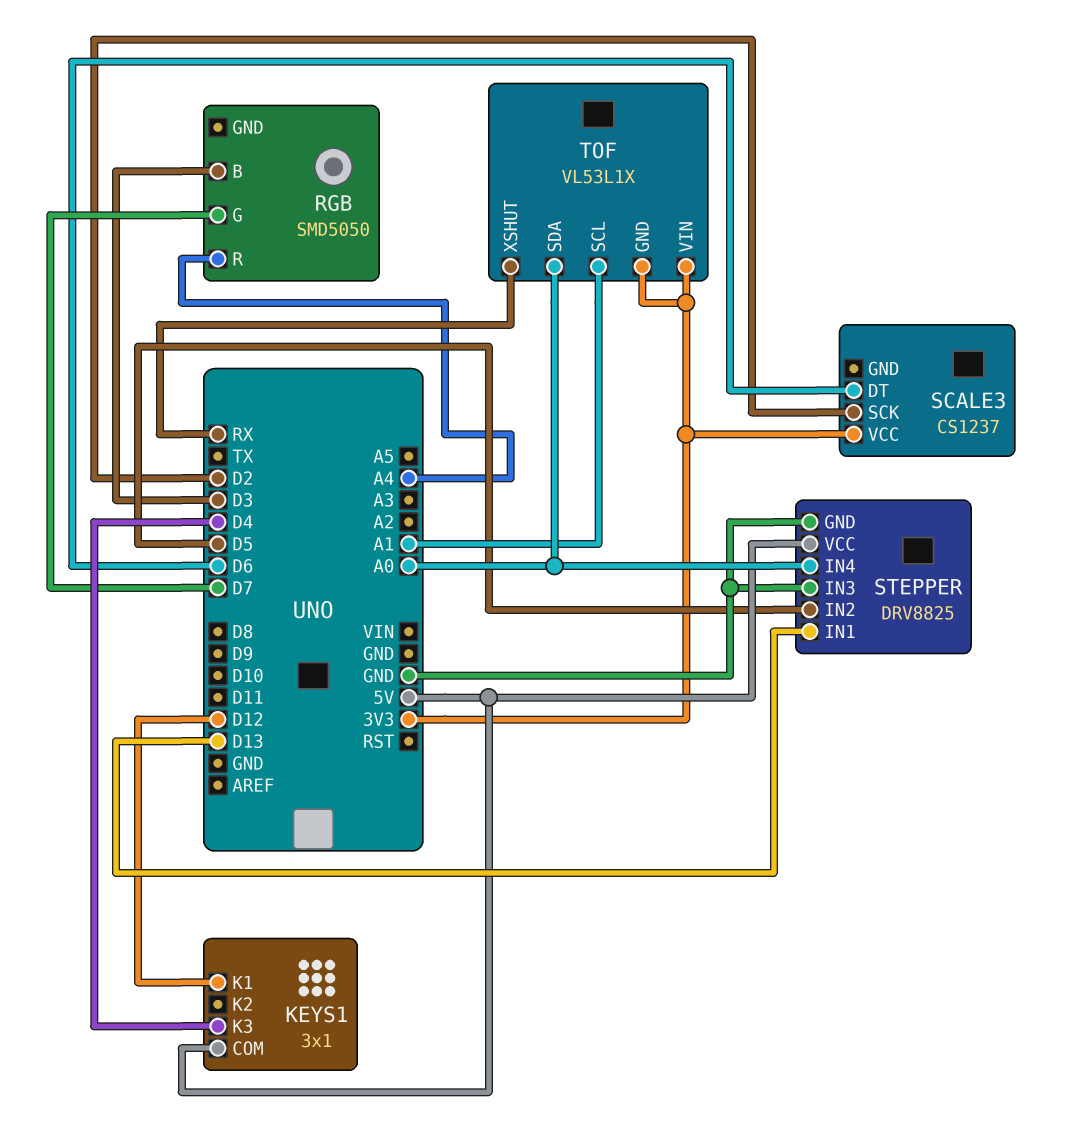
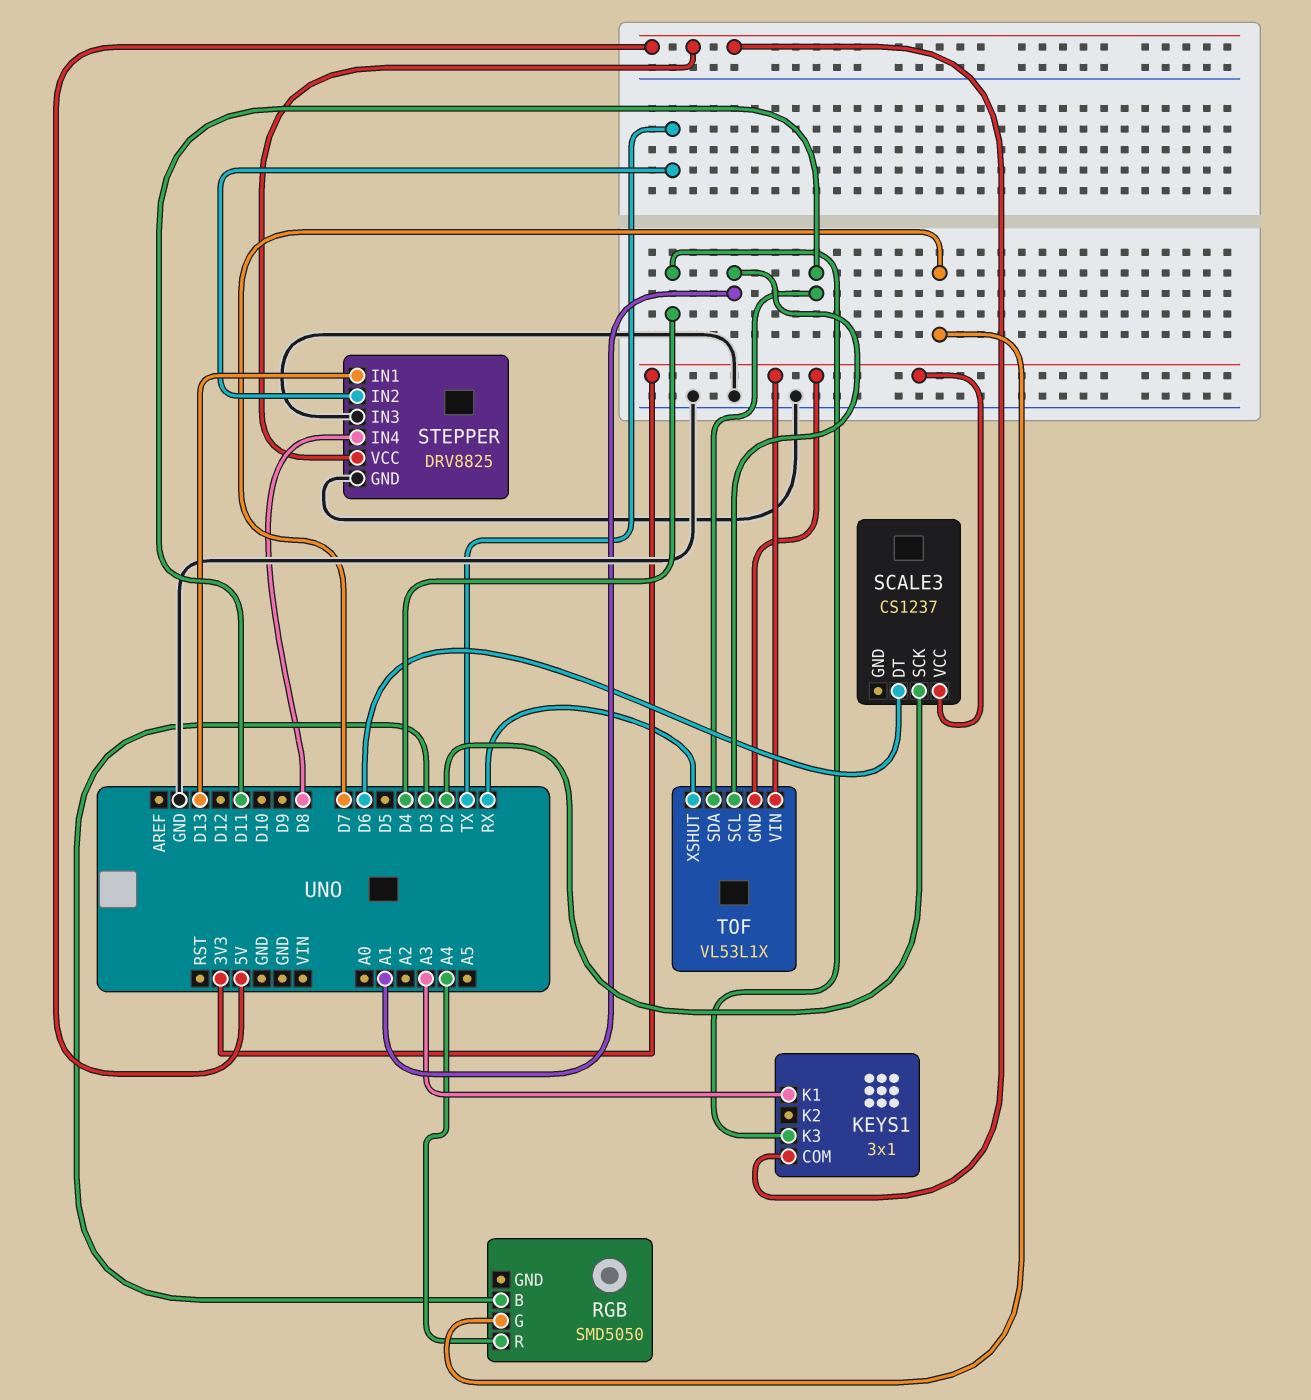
KEYS1 pin K1: D12 -> A3
STEPPER pin IN2: D5 -> TX
STEPPER pin IN4: A0 -> D8
TOF pin SDA: A0 -> D11

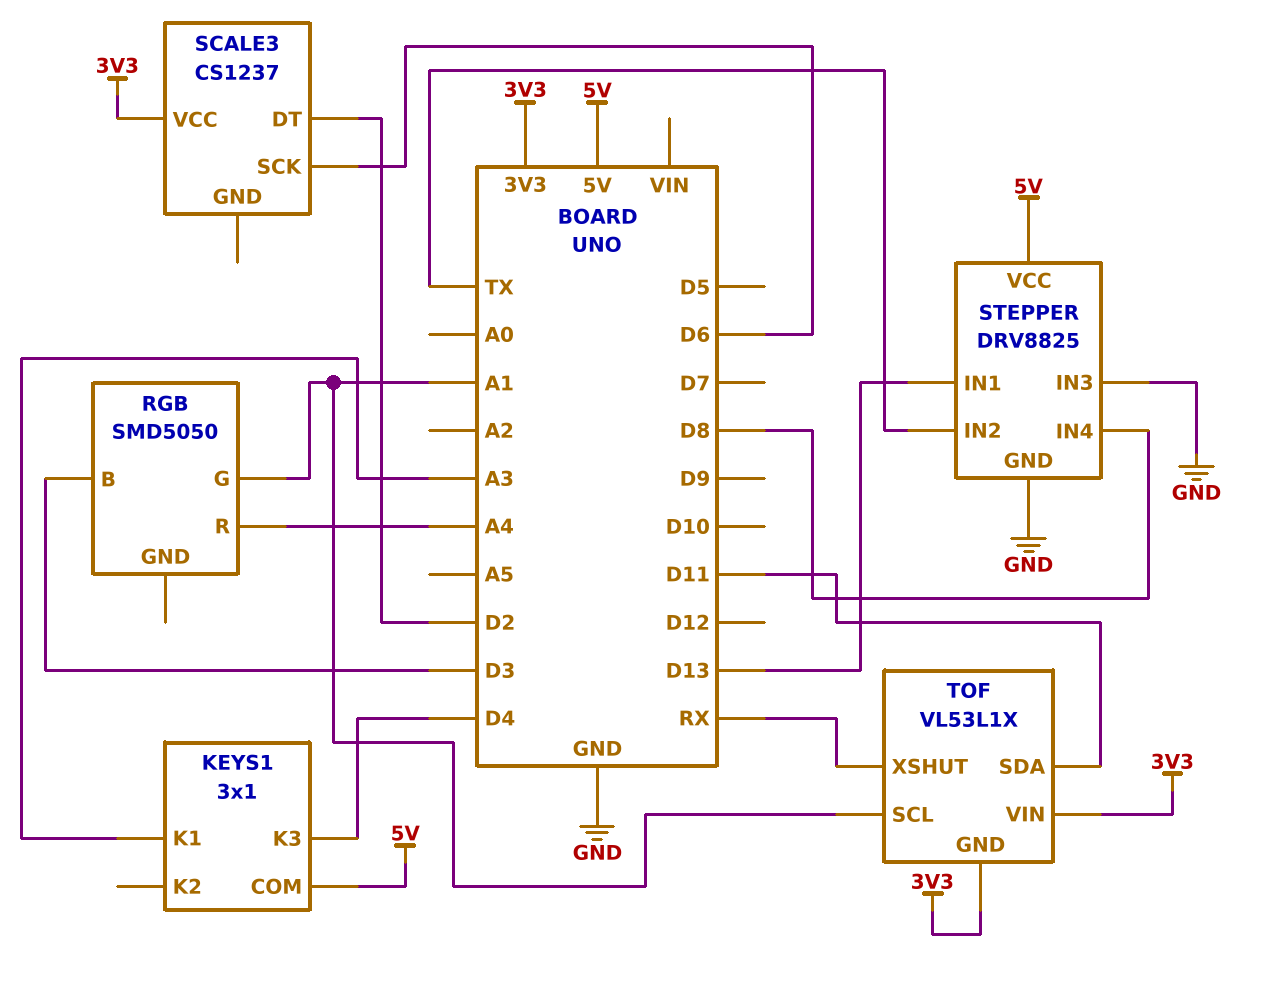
RGB pin G: D7 -> A1
SCALE3 pin DT: D6 -> D2
SCALE3 pin SCK: D2 -> D6

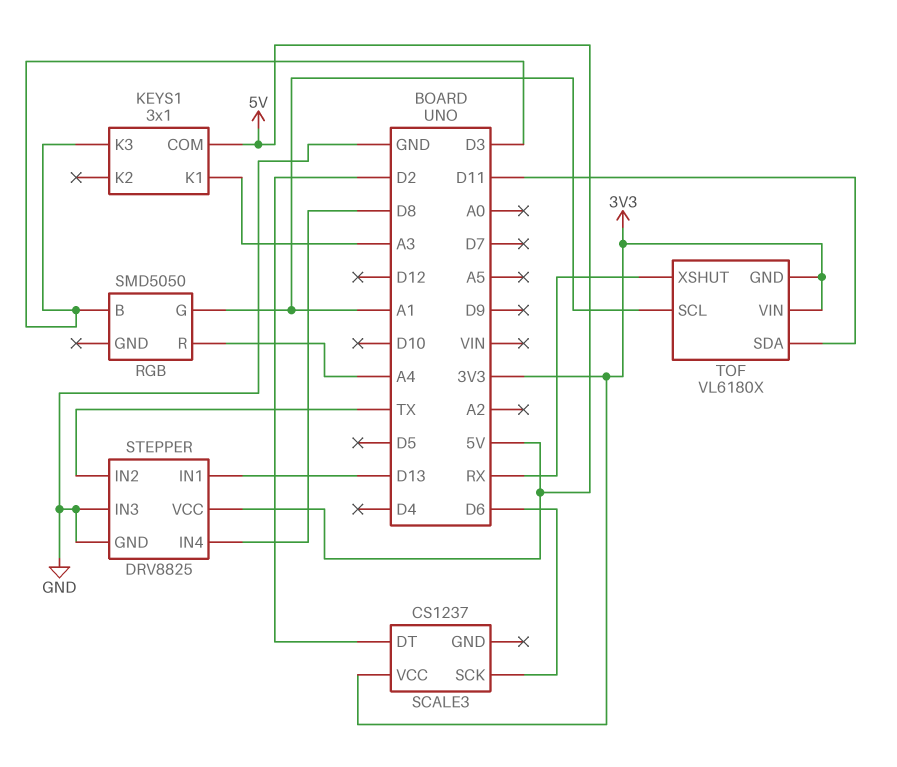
KEYS1 pin K3: D4 -> D3
TOF: VL53L1X -> VL6180X

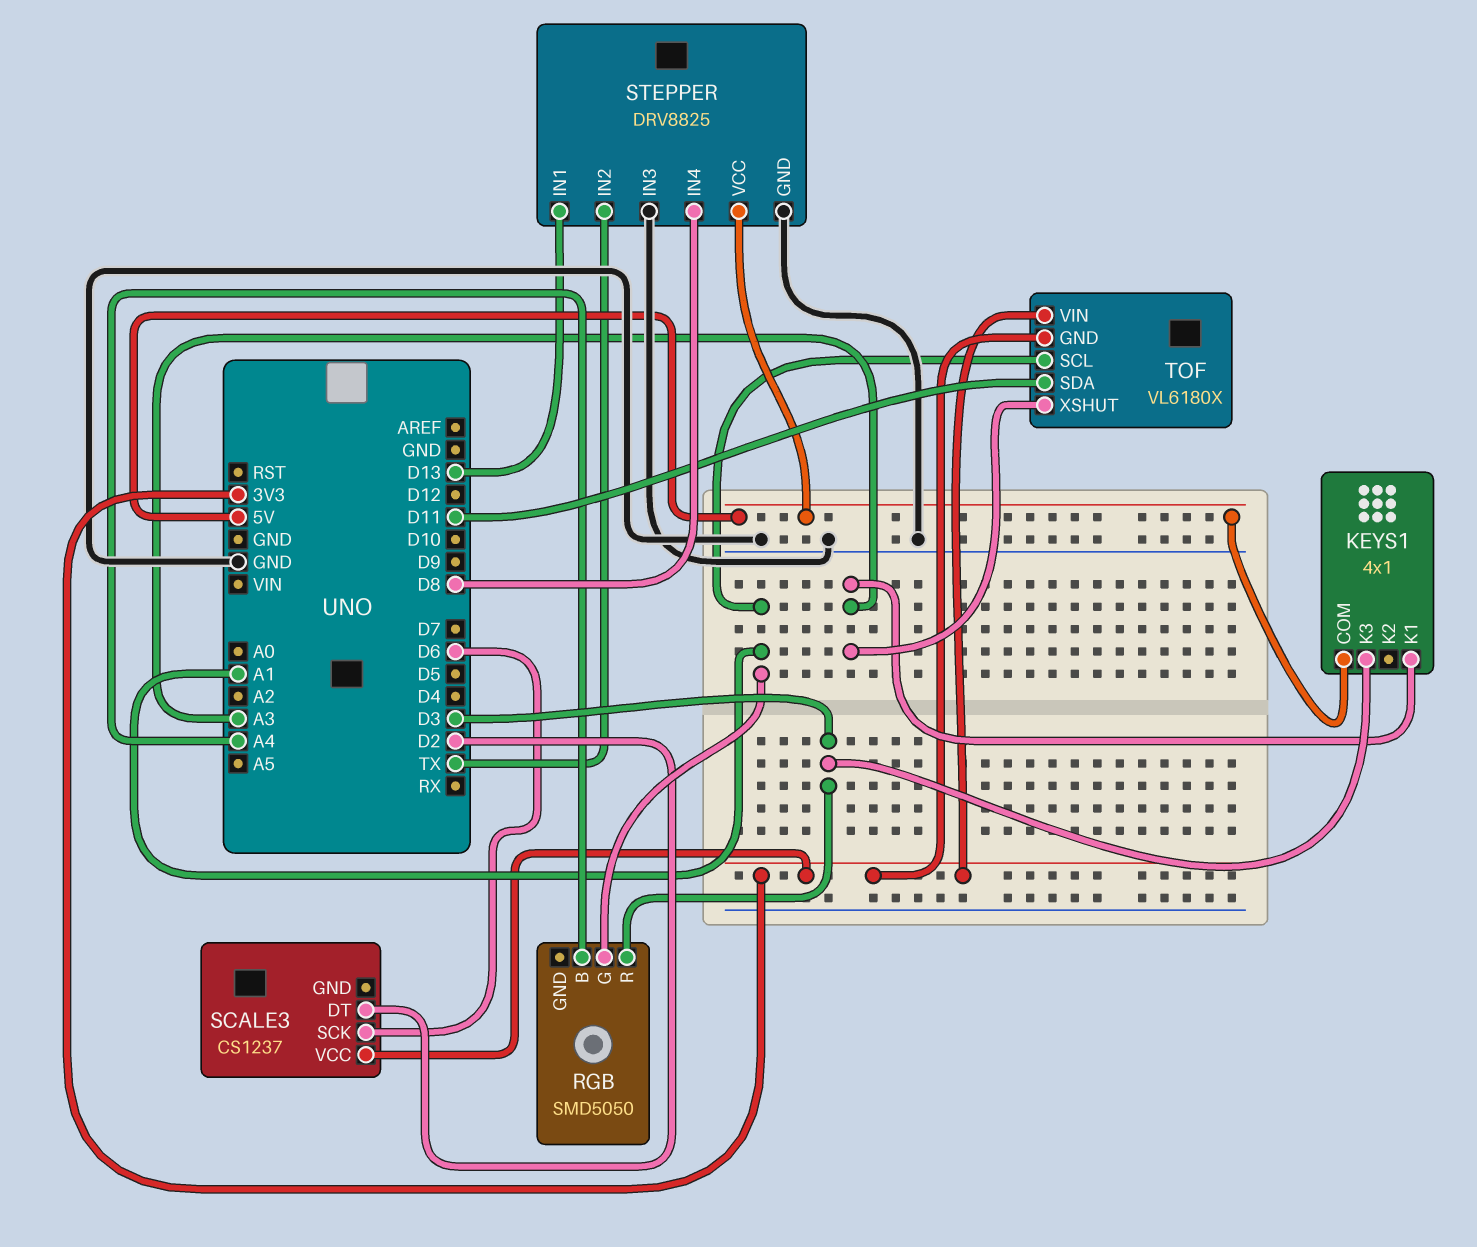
KEYS1: 3x1 -> 4x1
RGB pin B: D3 -> A4
RGB pin R: A4 -> D3
TOF pin XSHUT: RX -> A3

